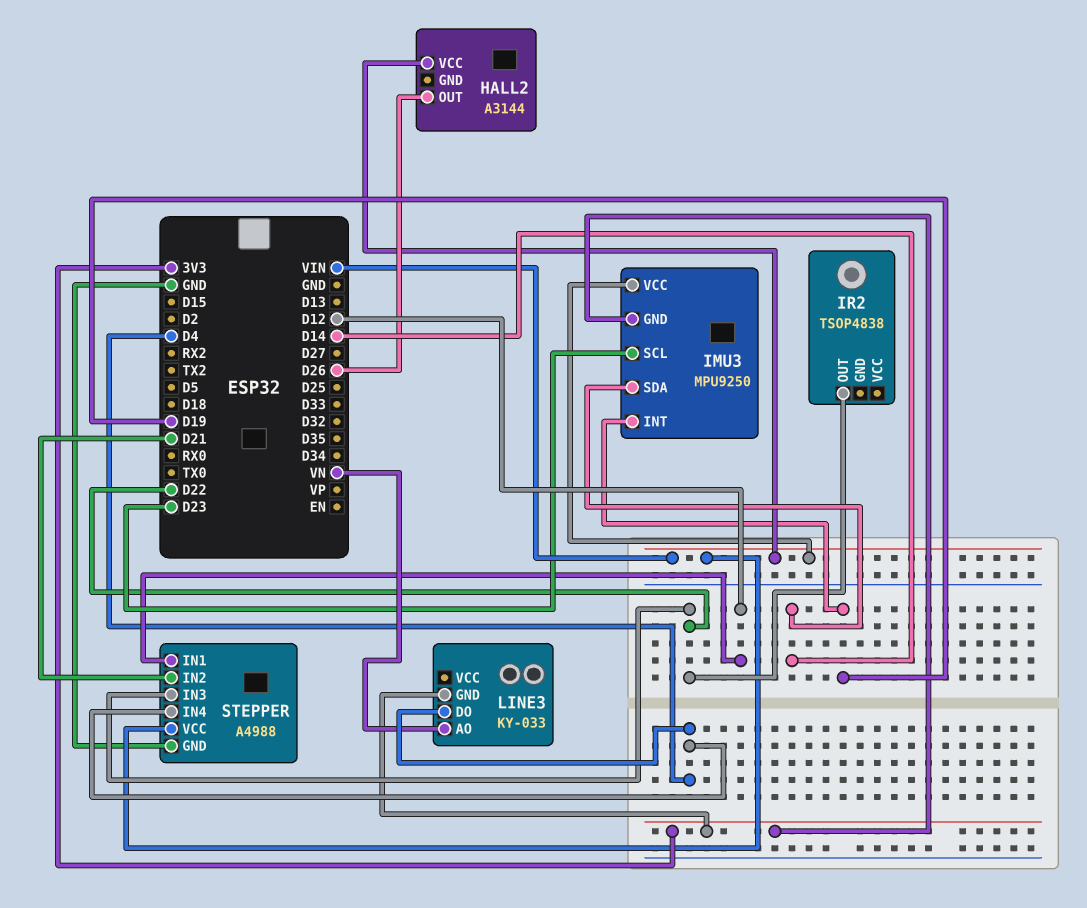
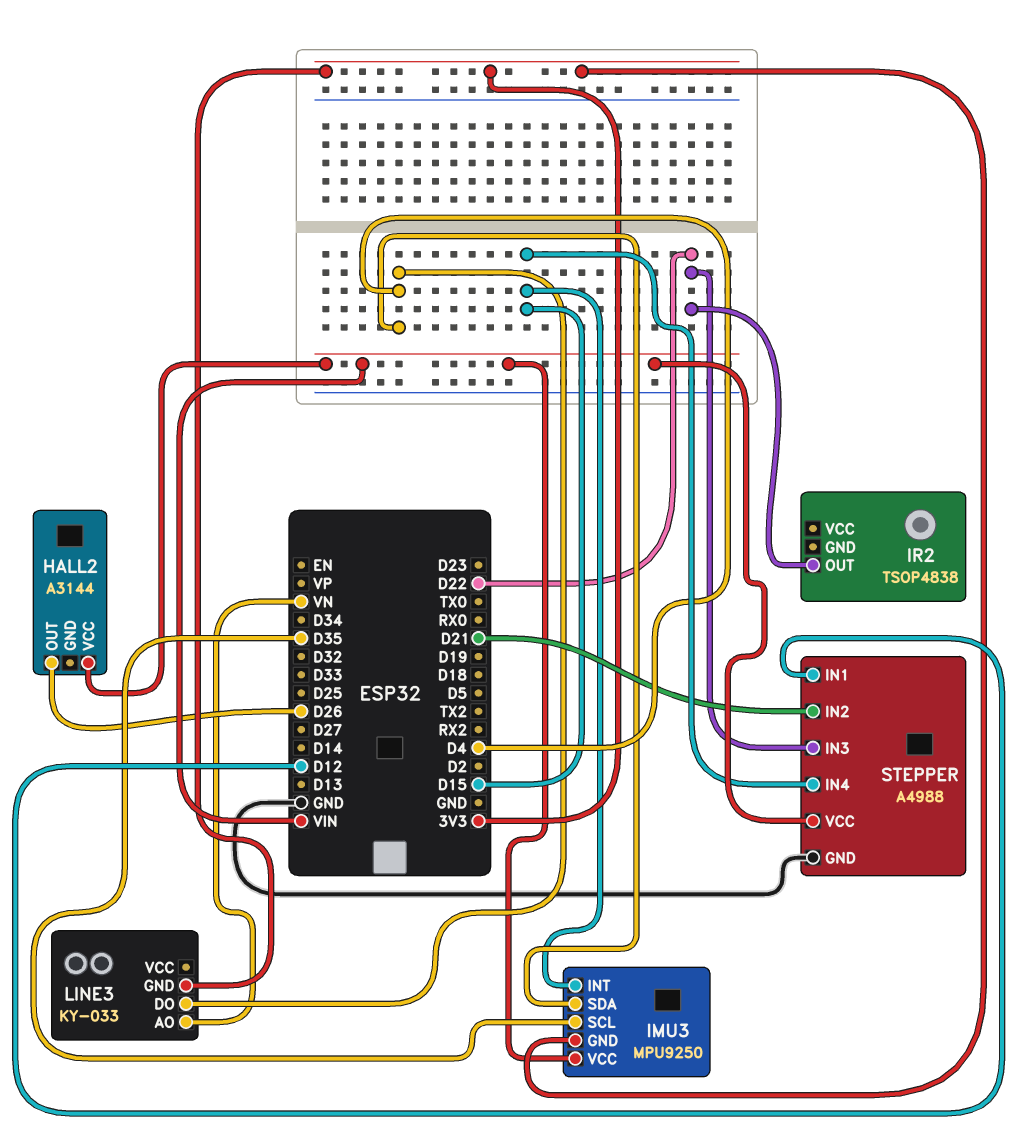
IMU3 pin INT: D19 -> D15
IMU3 pin SCL: D23 -> D35
IMU3 pin SDA: D14 -> D4
STEPPER pin IN4: D4 -> D15

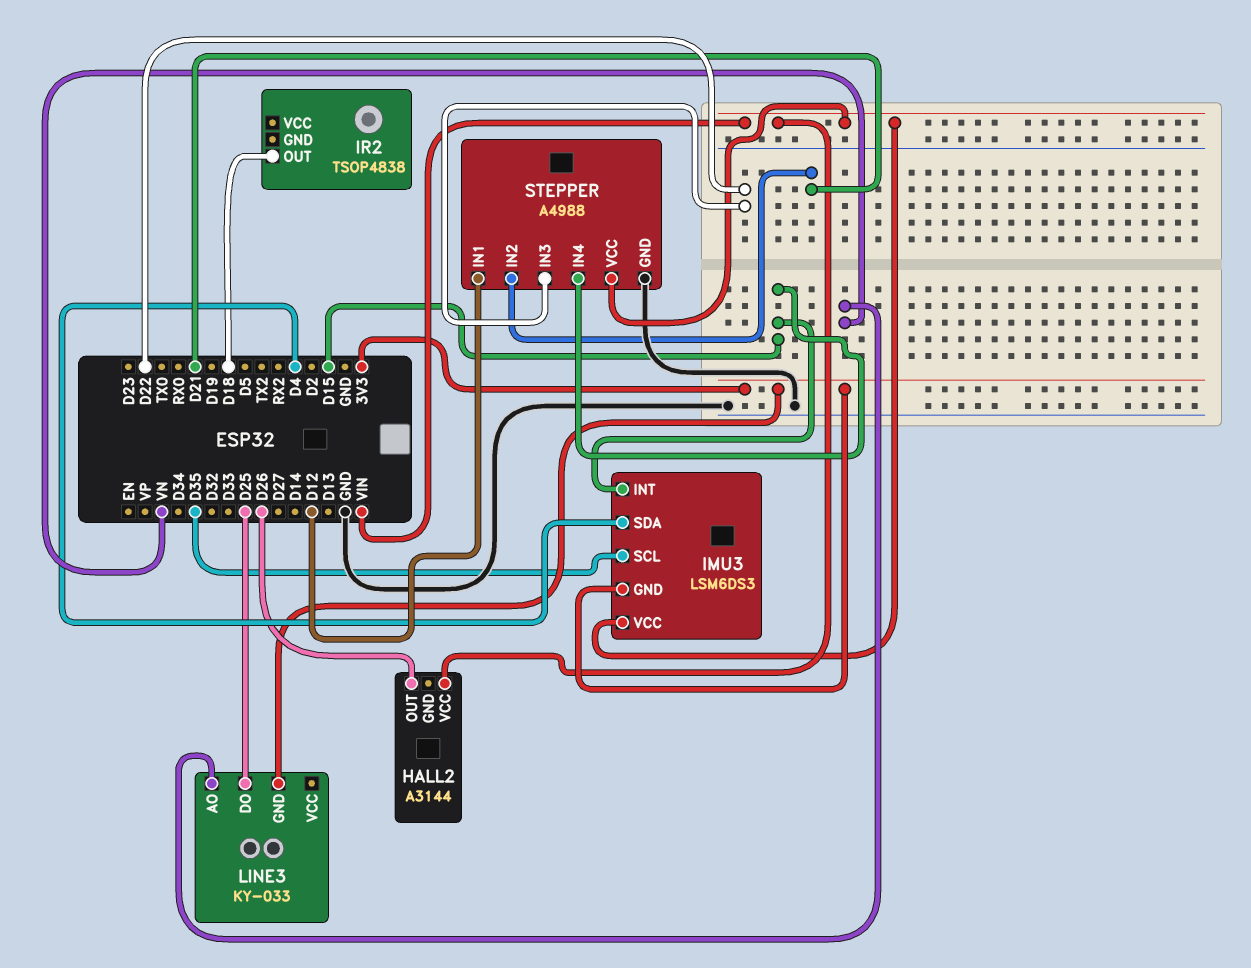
IMU3: MPU9250 -> LSM6DS3
IR2 pin OUT: D22 -> D18
LINE3 pin DO: D4 -> D25

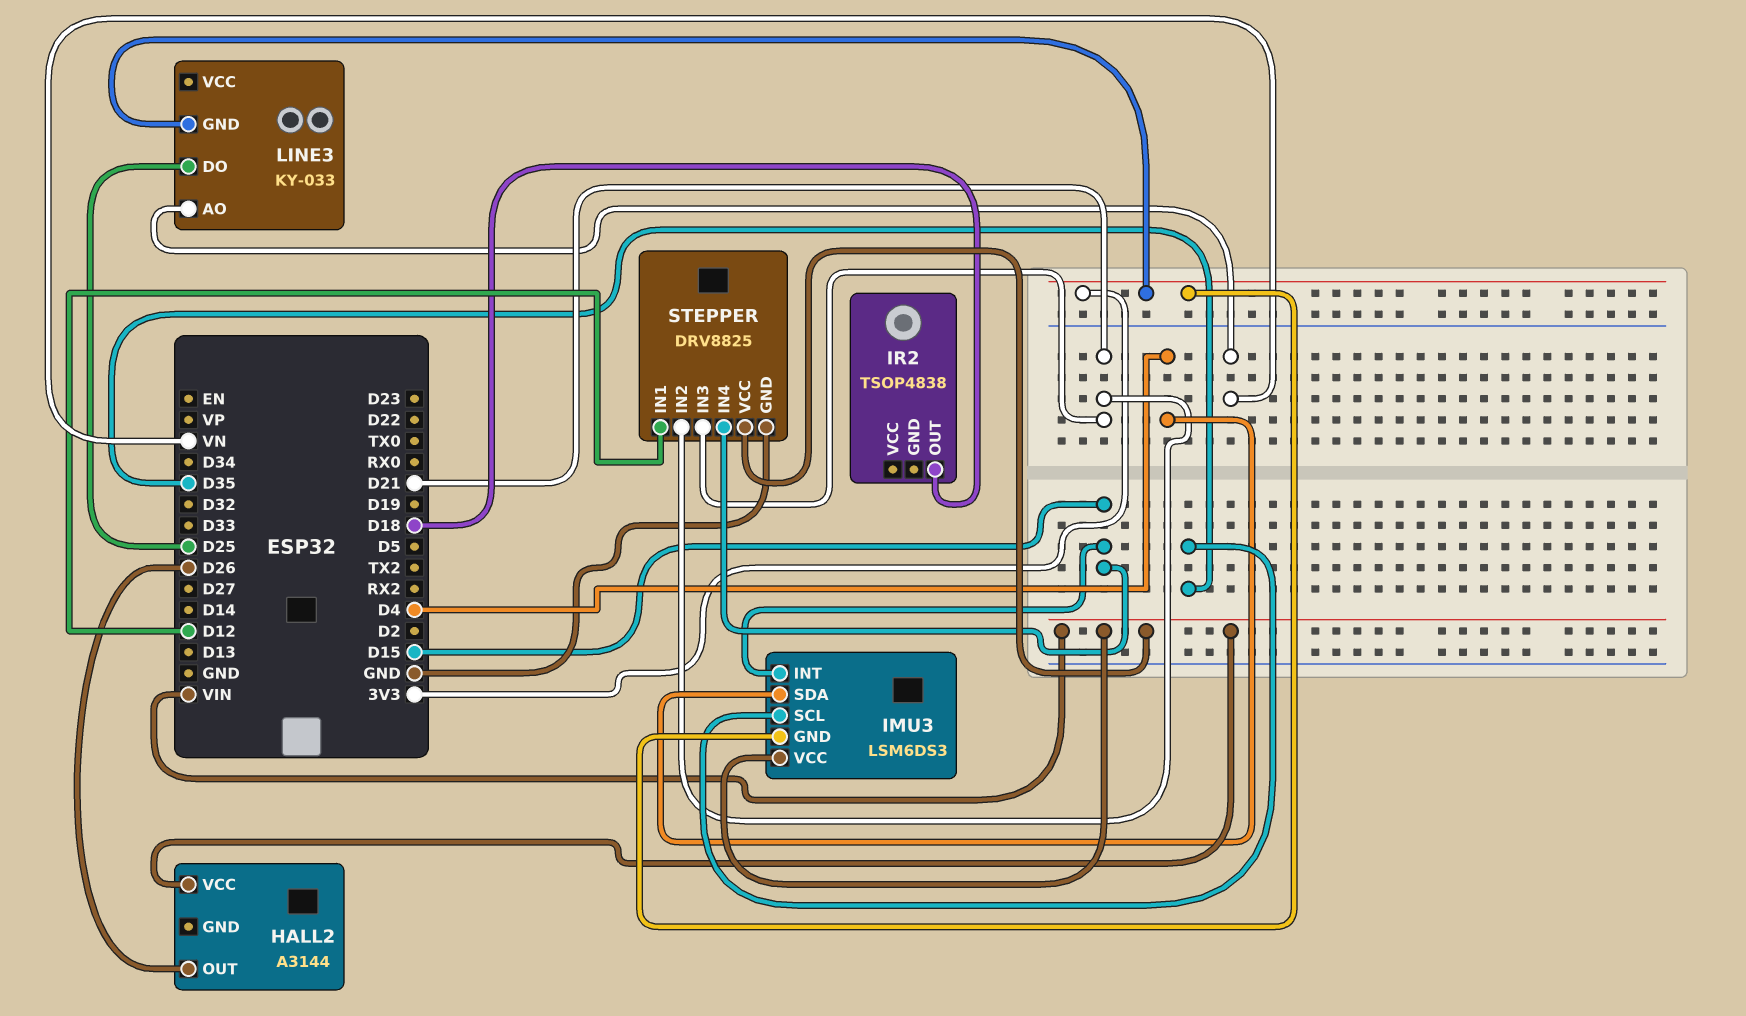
STEPPER: A4988 -> DRV8825
STEPPER pin IN3: D22 -> D21

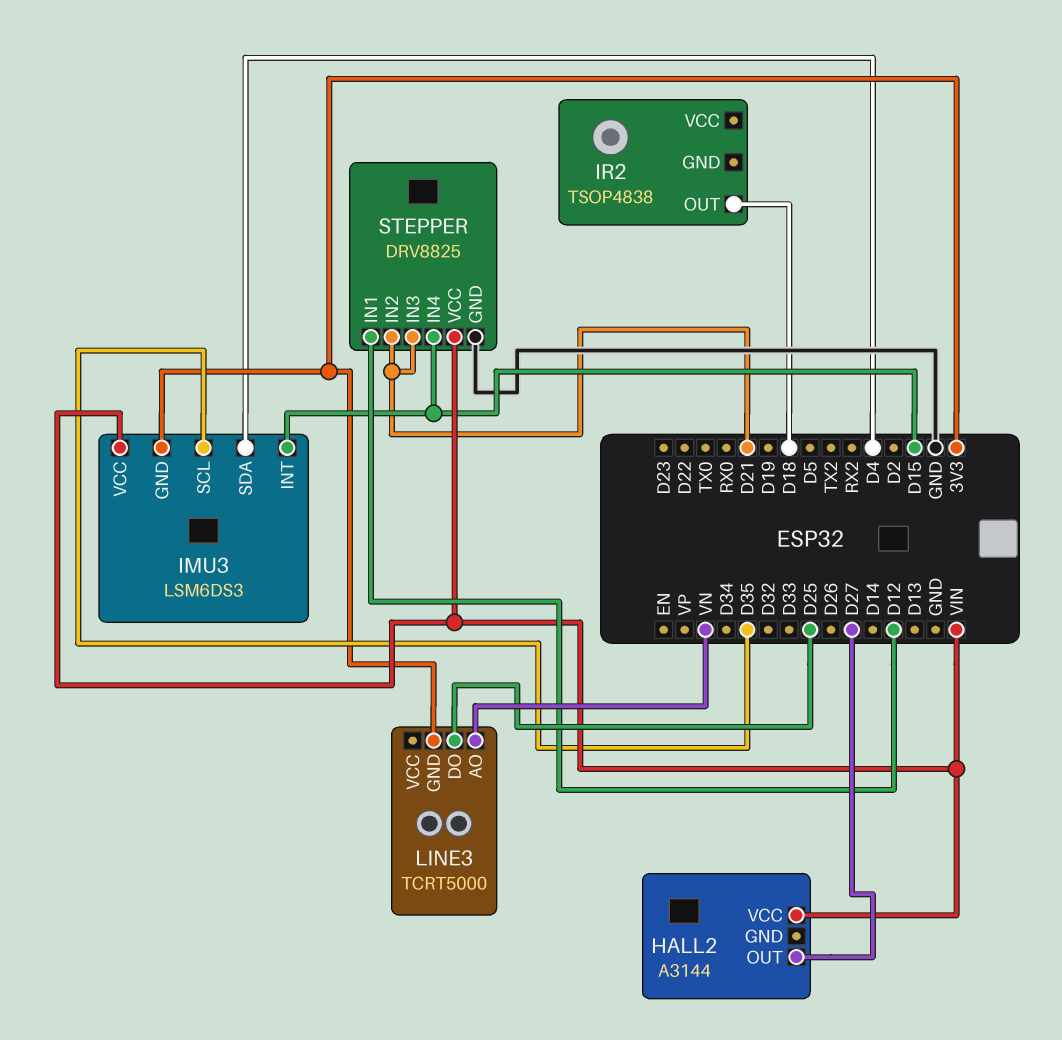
HALL2 pin OUT: D26 -> D27
LINE3: KY-033 -> TCRT5000

